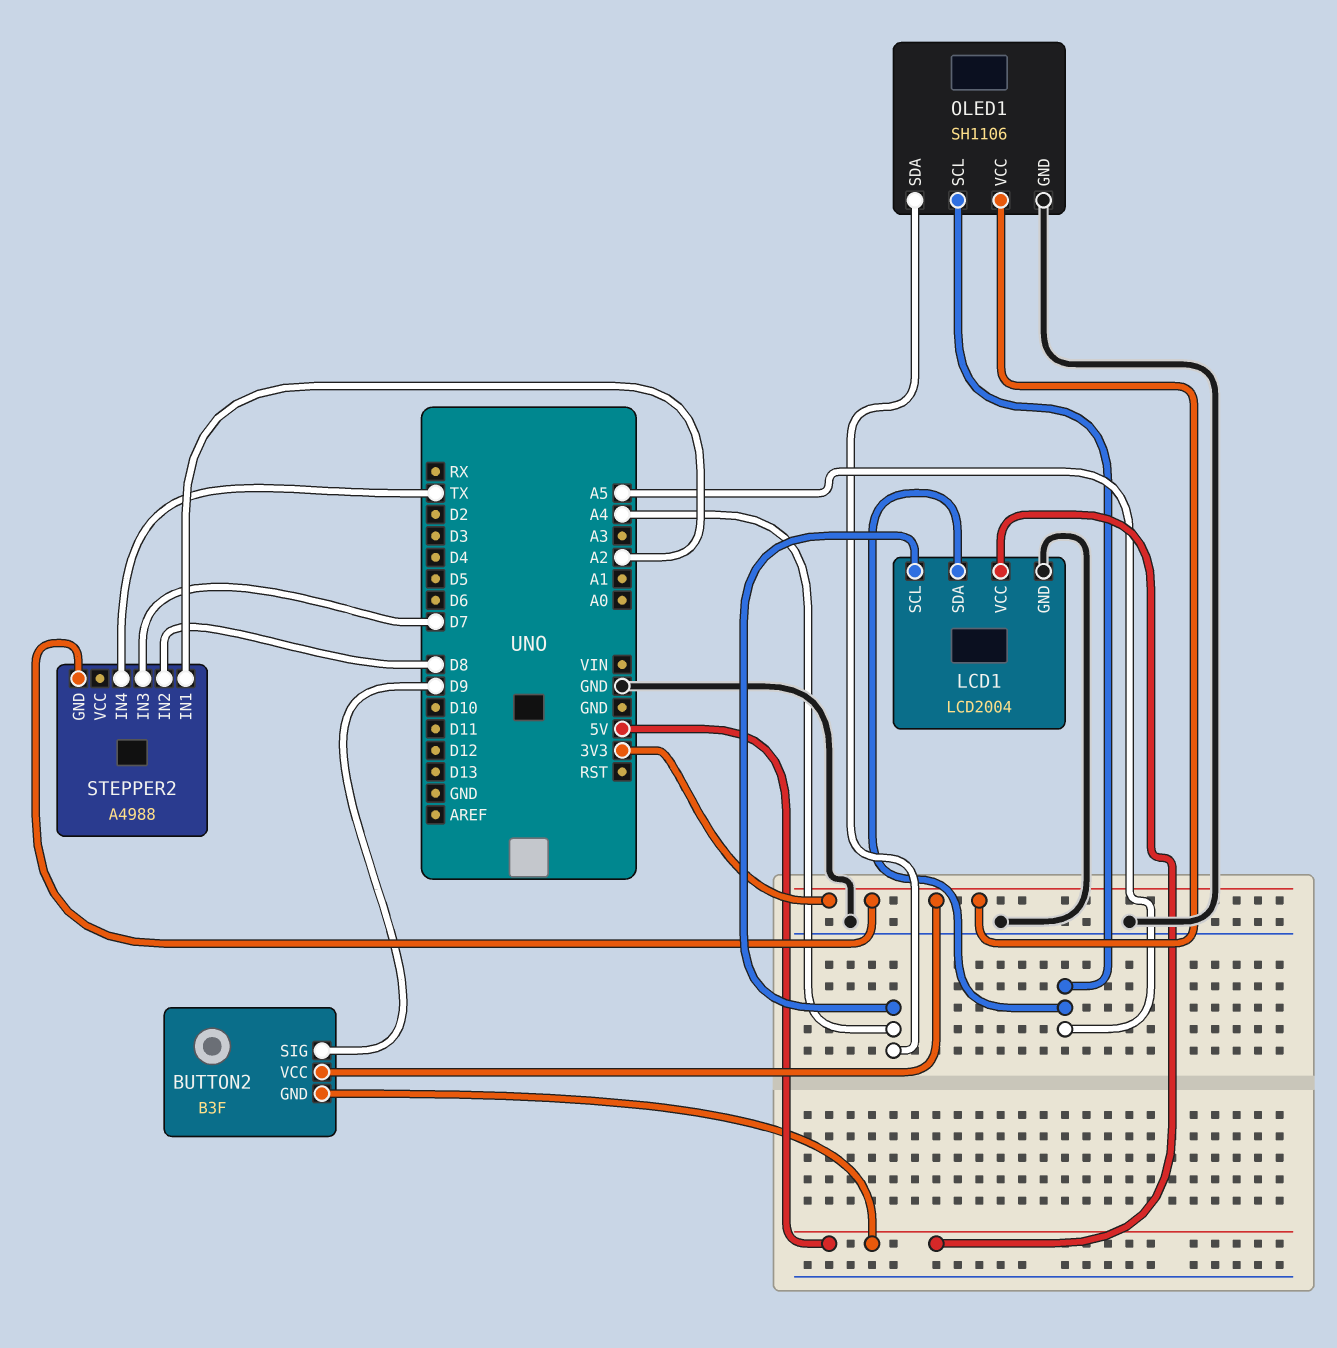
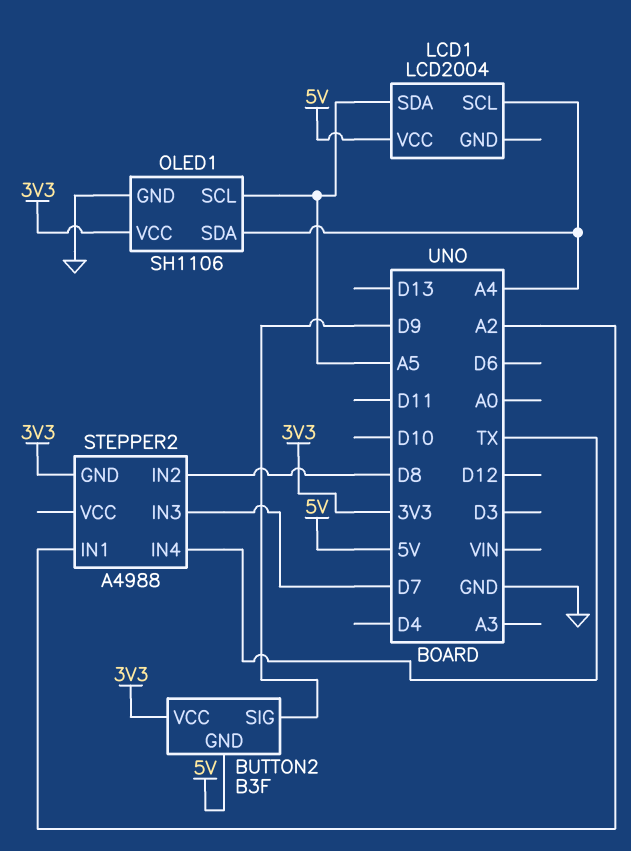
LCD1 pin GND: GND -> none

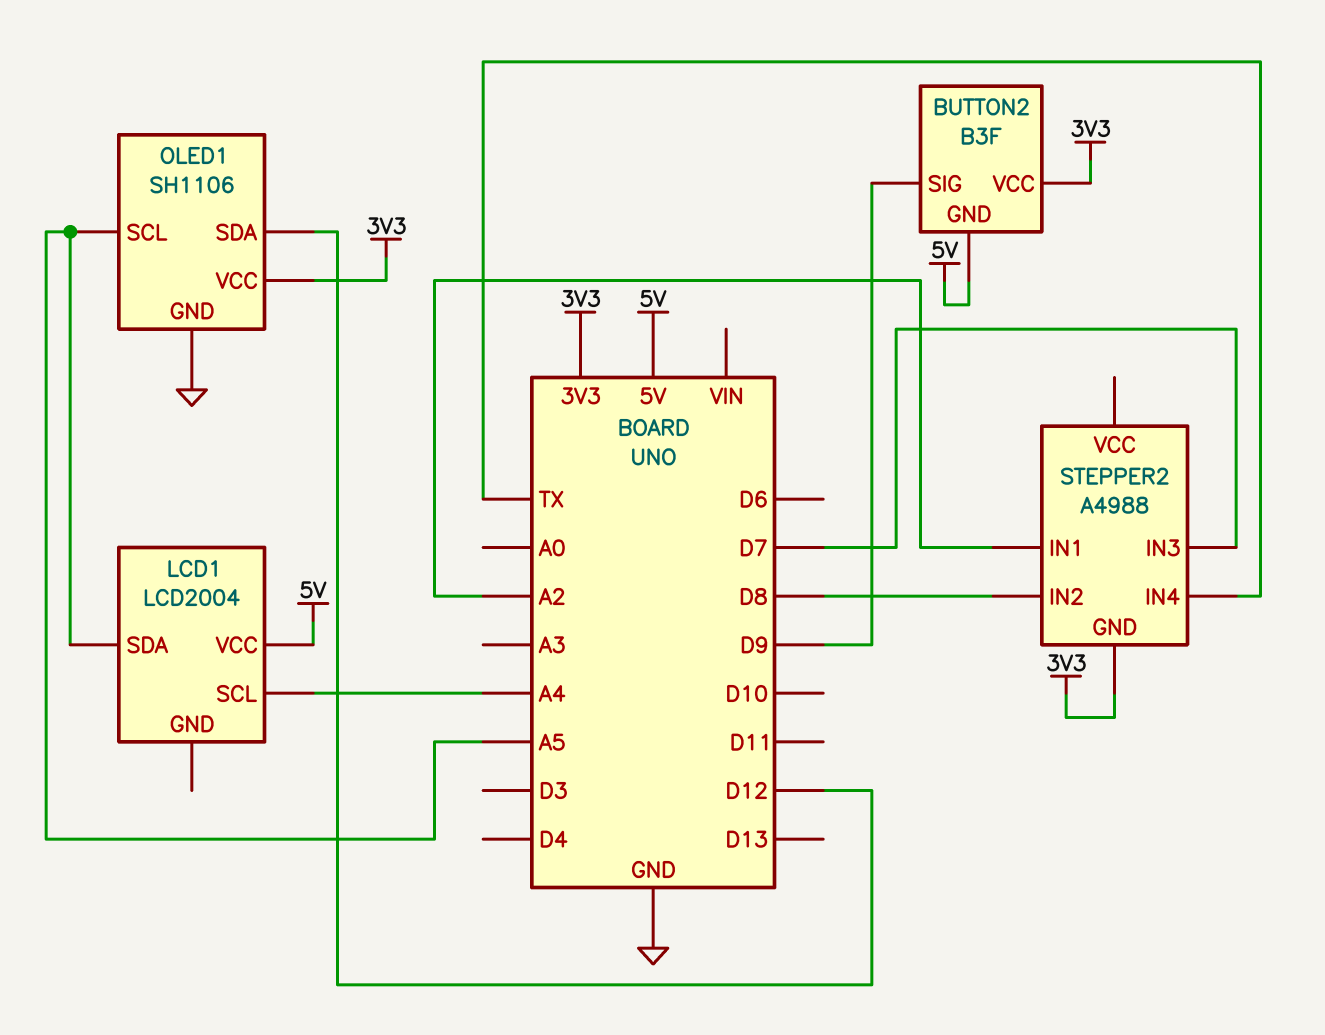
OLED1 pin SDA: A4 -> D12

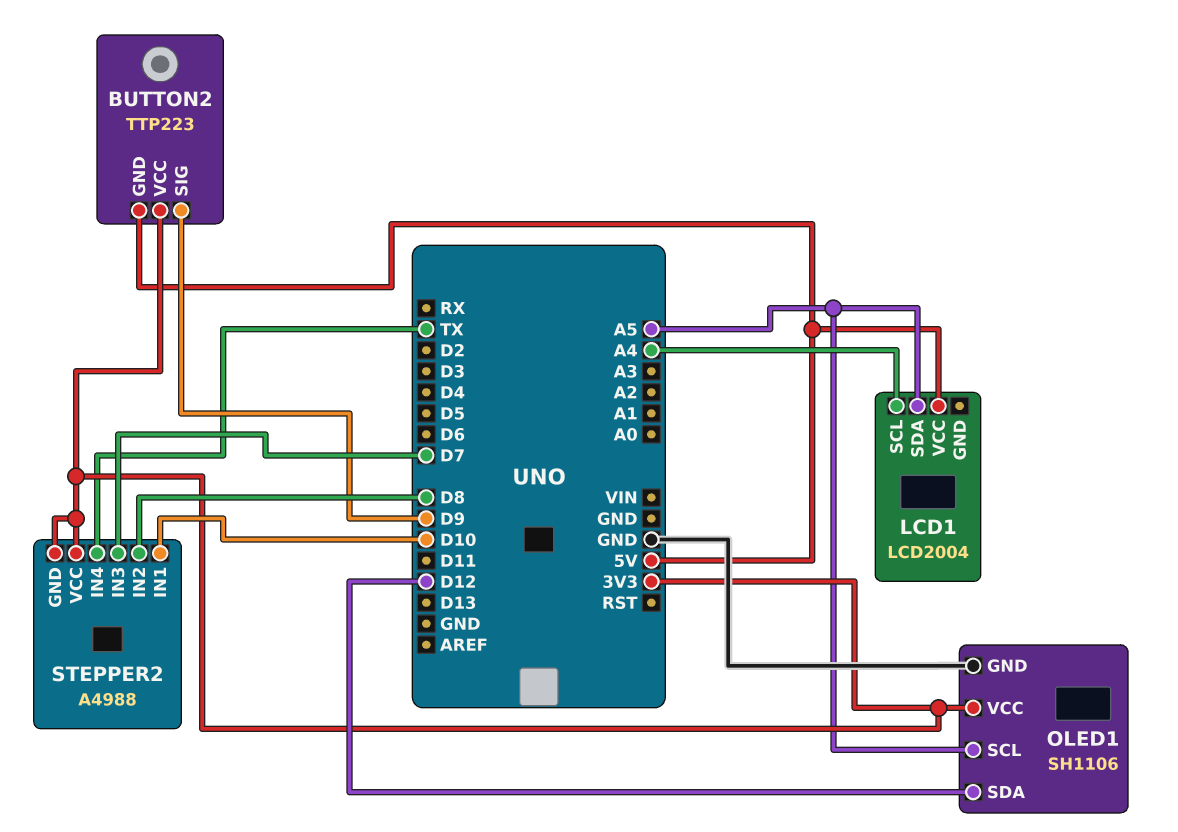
BUTTON2: B3F -> TTP223
STEPPER2 pin IN1: A2 -> D10
STEPPER2 pin VCC: none -> 3V3

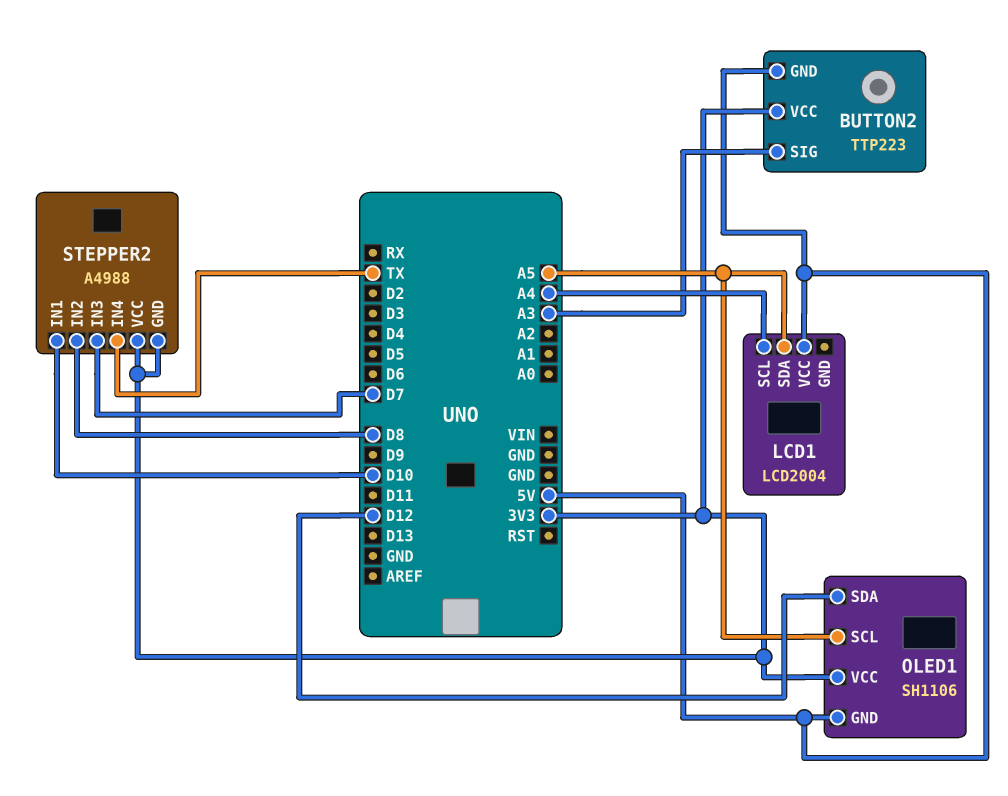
BUTTON2 pin SIG: D9 -> A3
OLED1 pin GND: GND -> 5V

